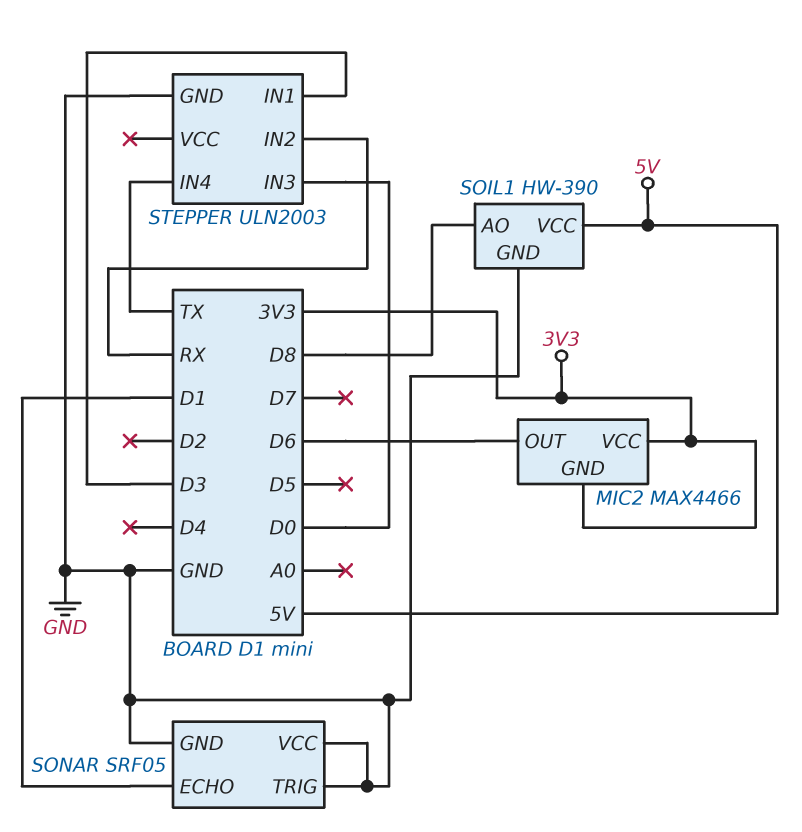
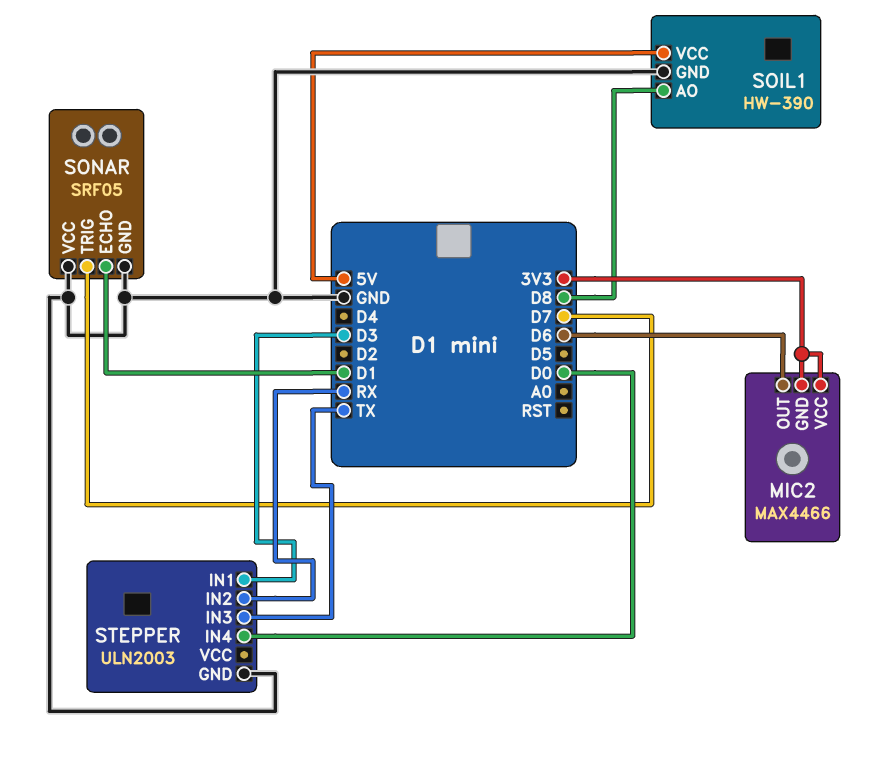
SONAR pin TRIG: GND -> D7
STEPPER pin IN3: D0 -> TX
STEPPER pin IN4: TX -> D0

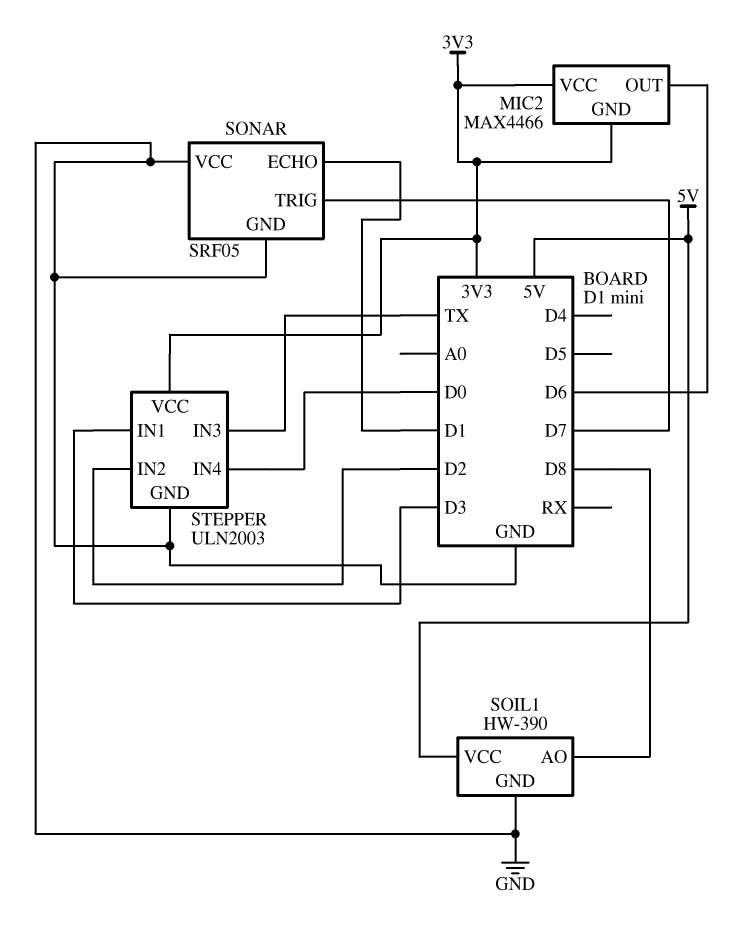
STEPPER pin IN2: RX -> D2
STEPPER pin VCC: none -> 3V3

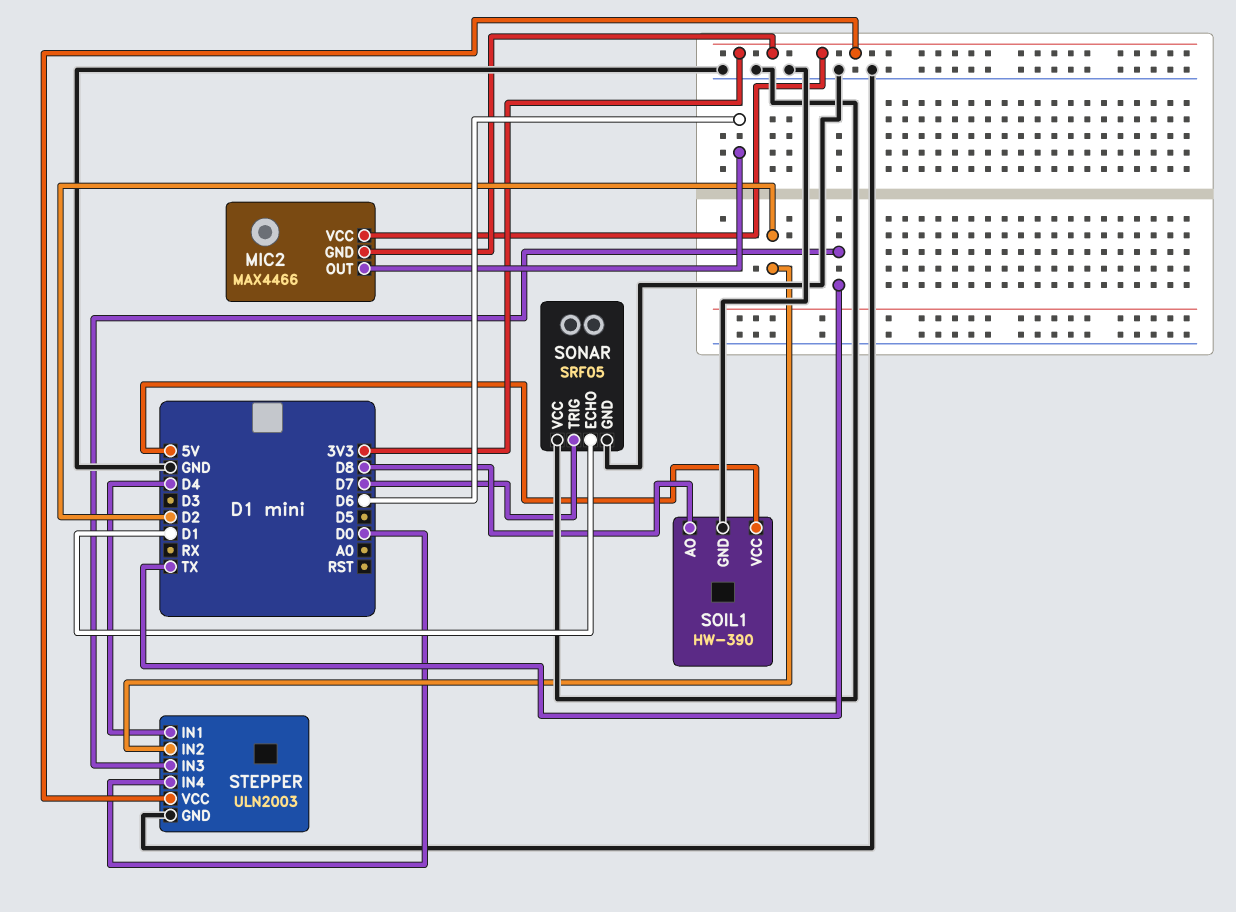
STEPPER pin IN1: D3 -> D4

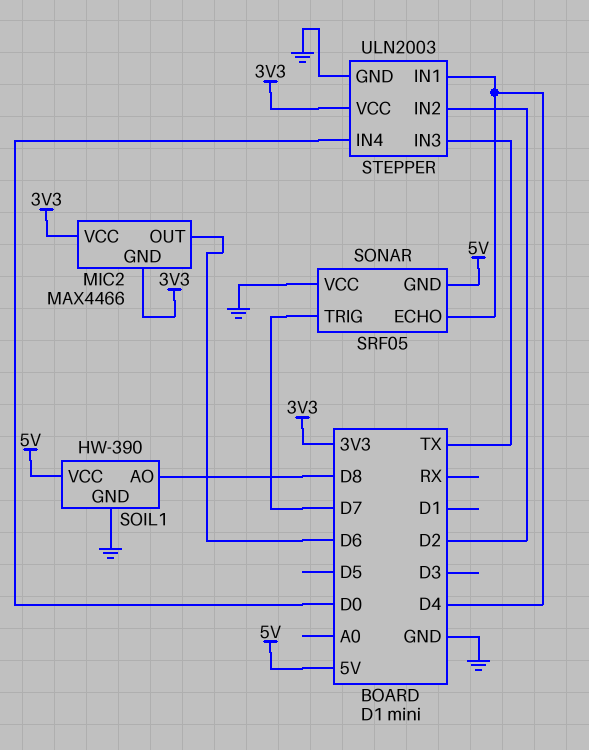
SONAR pin ECHO: D1 -> D4
SONAR pin GND: GND -> 5V

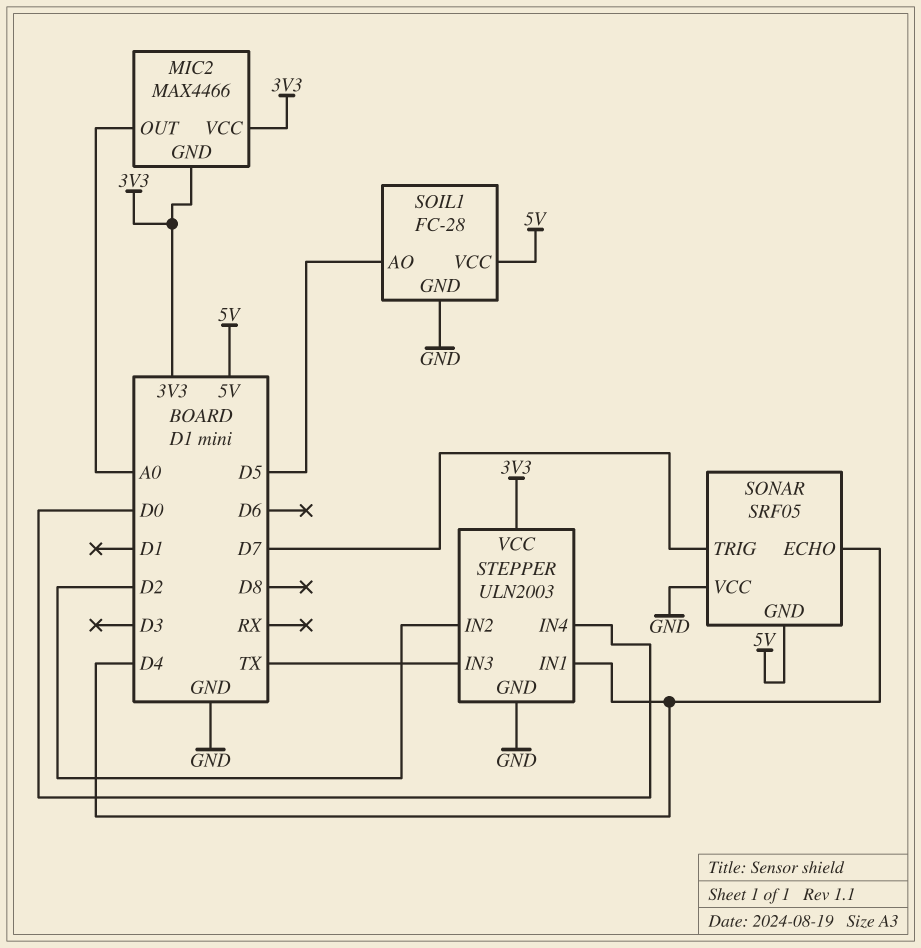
MIC2 pin OUT: D6 -> A0
SOIL1: HW-390 -> FC-28
SOIL1 pin AO: D8 -> D5

